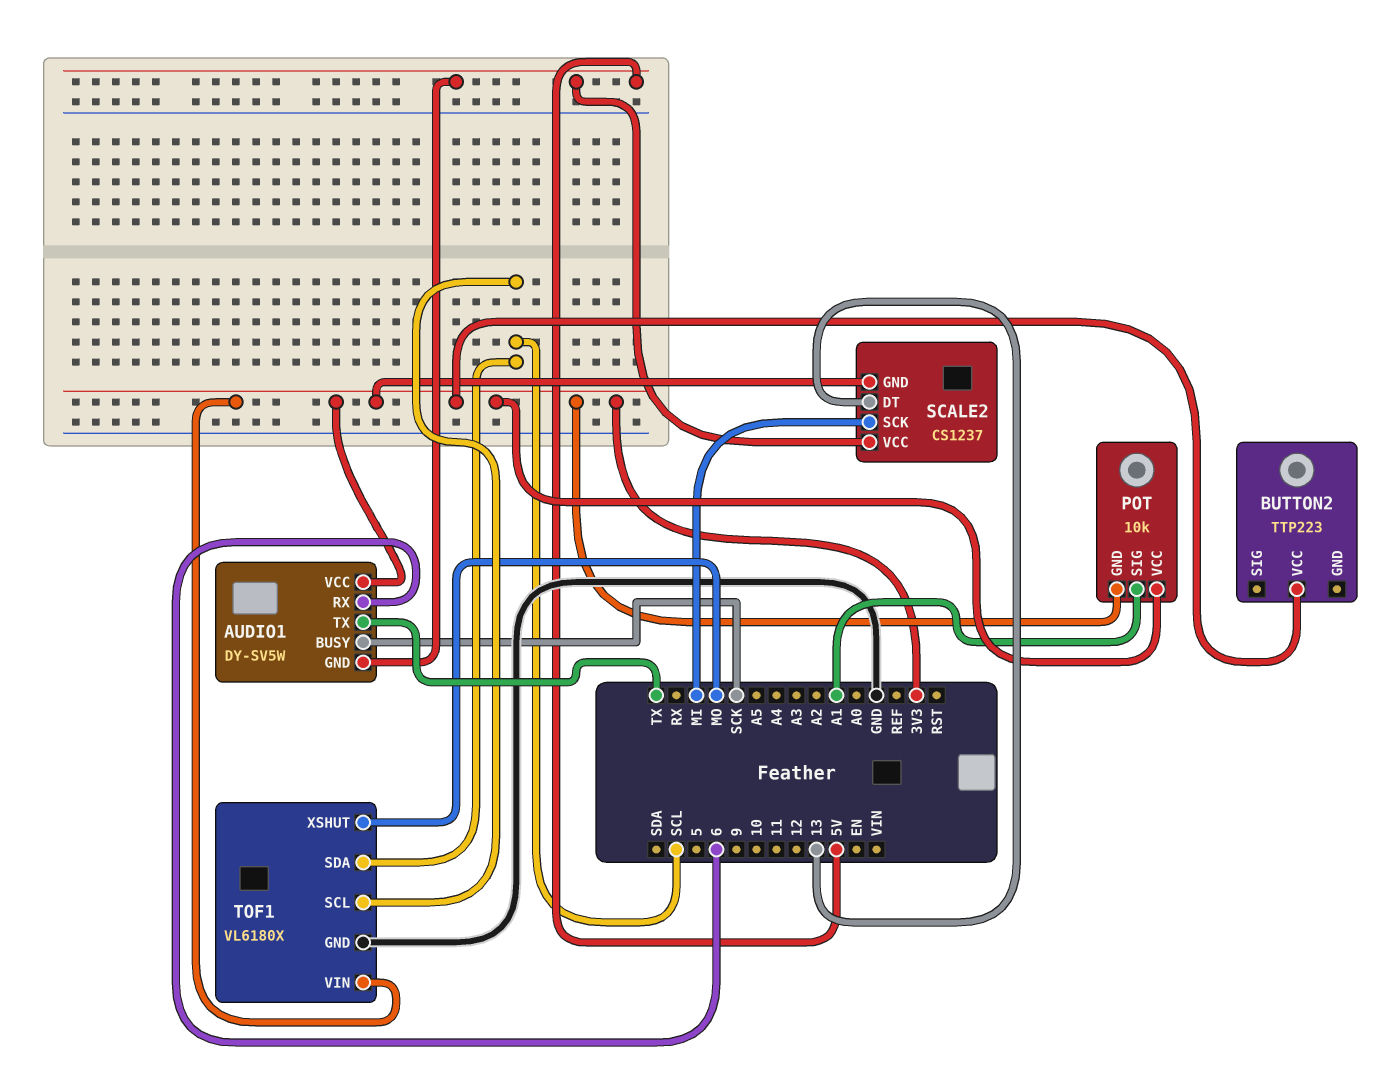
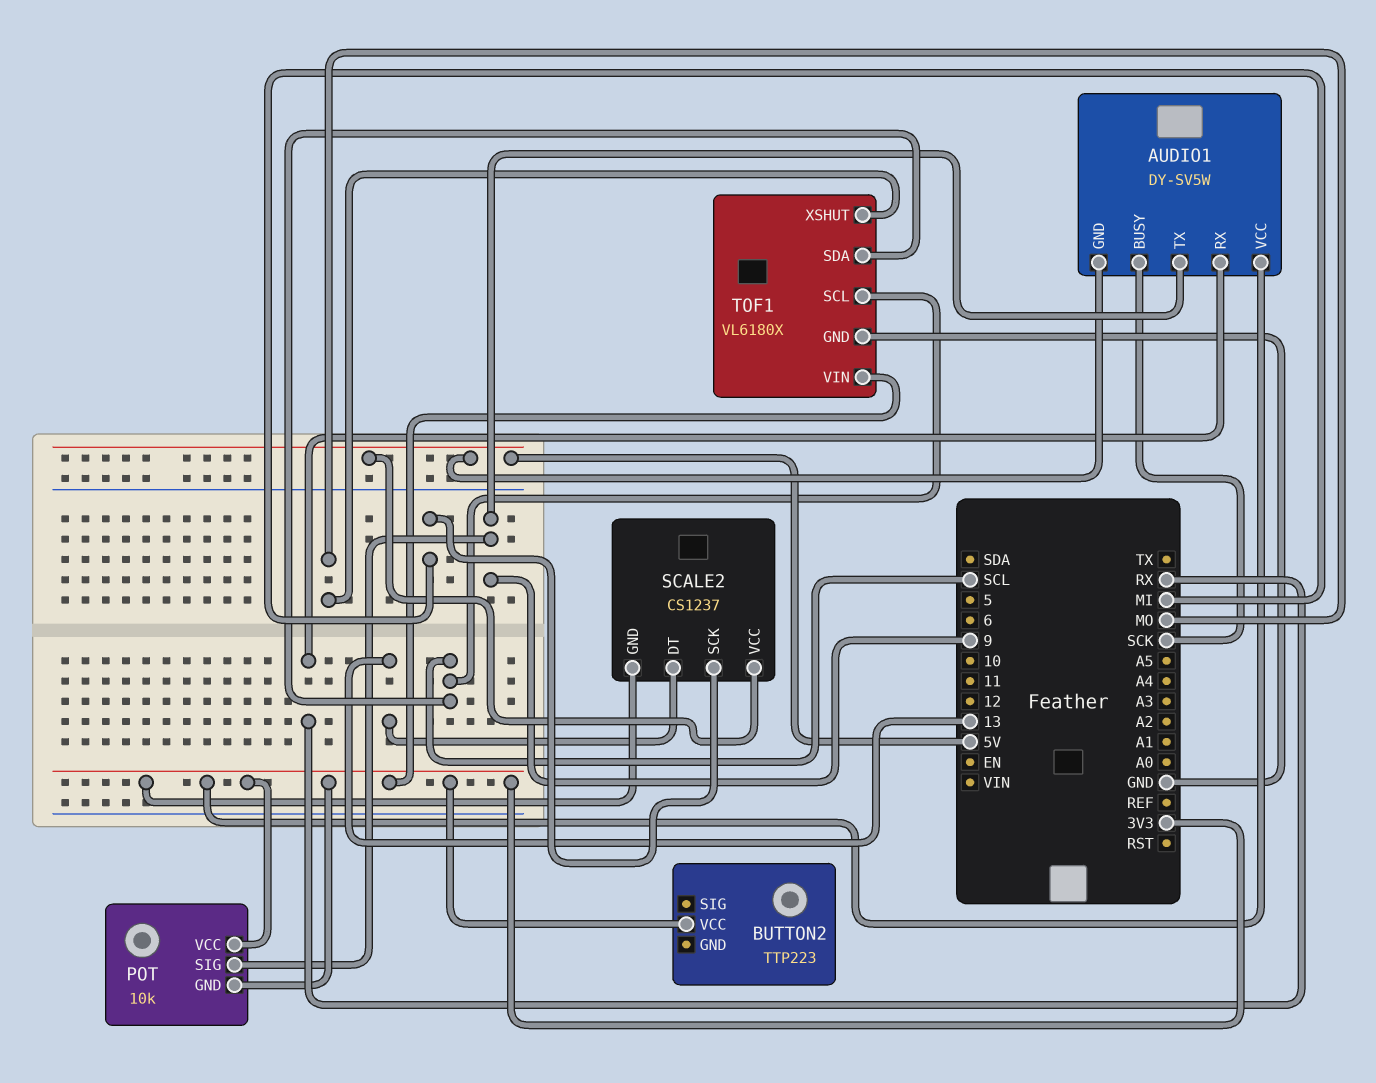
AUDIO1 pin RX: 6 -> RX
AUDIO1 pin TX: TX -> 9
POT pin SIG: A1 -> 9

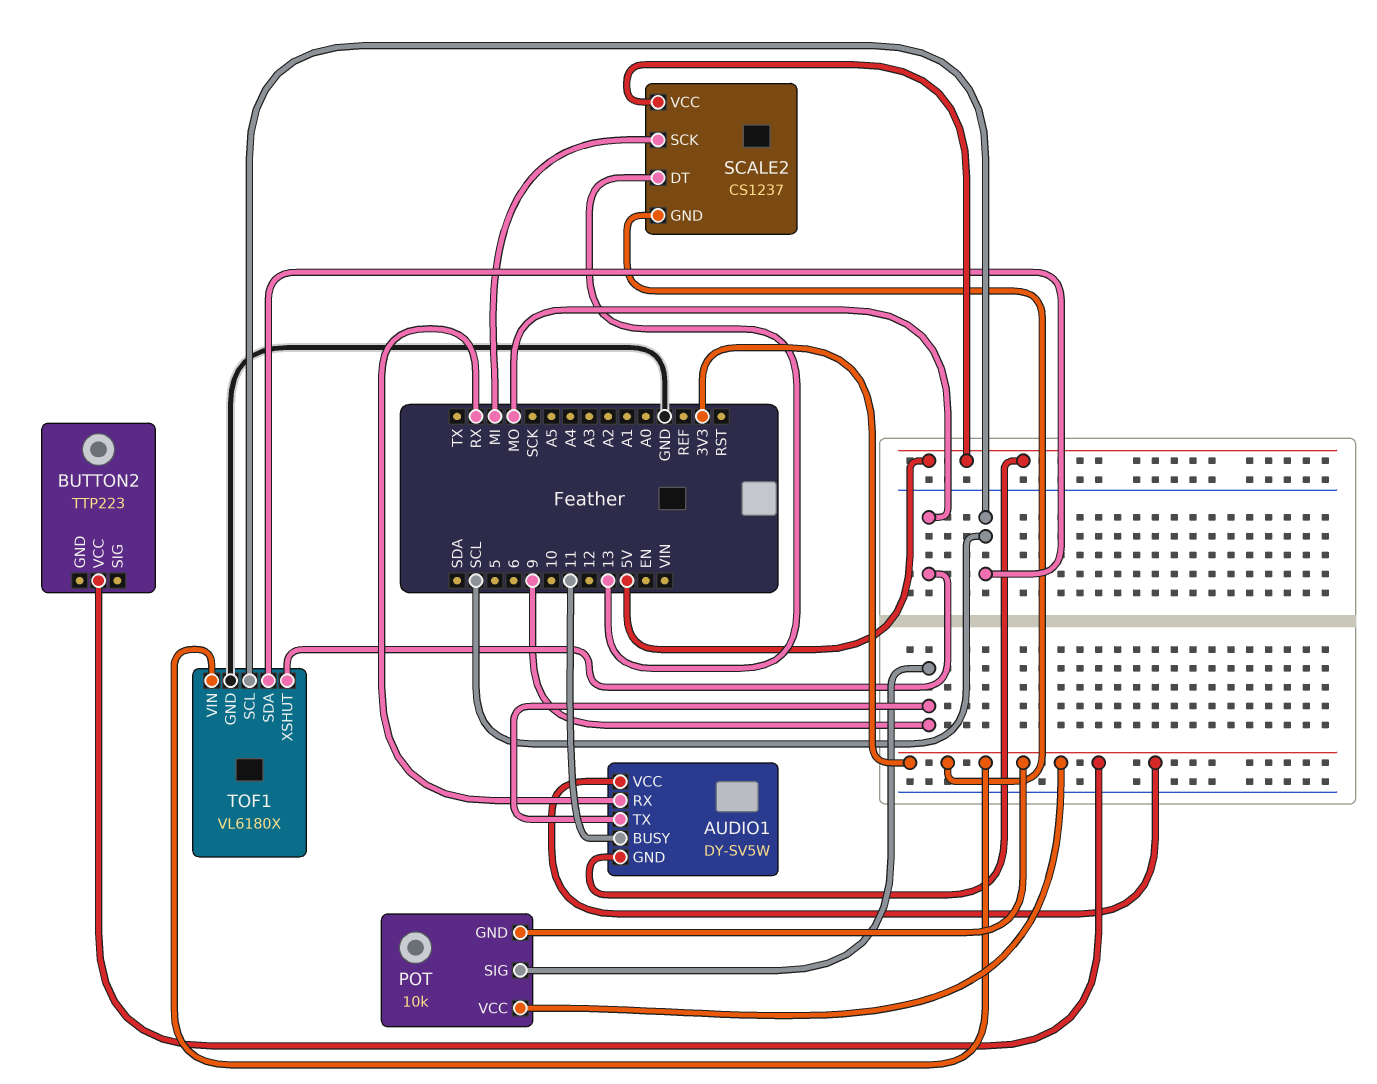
AUDIO1 pin BUSY: SCK -> 11

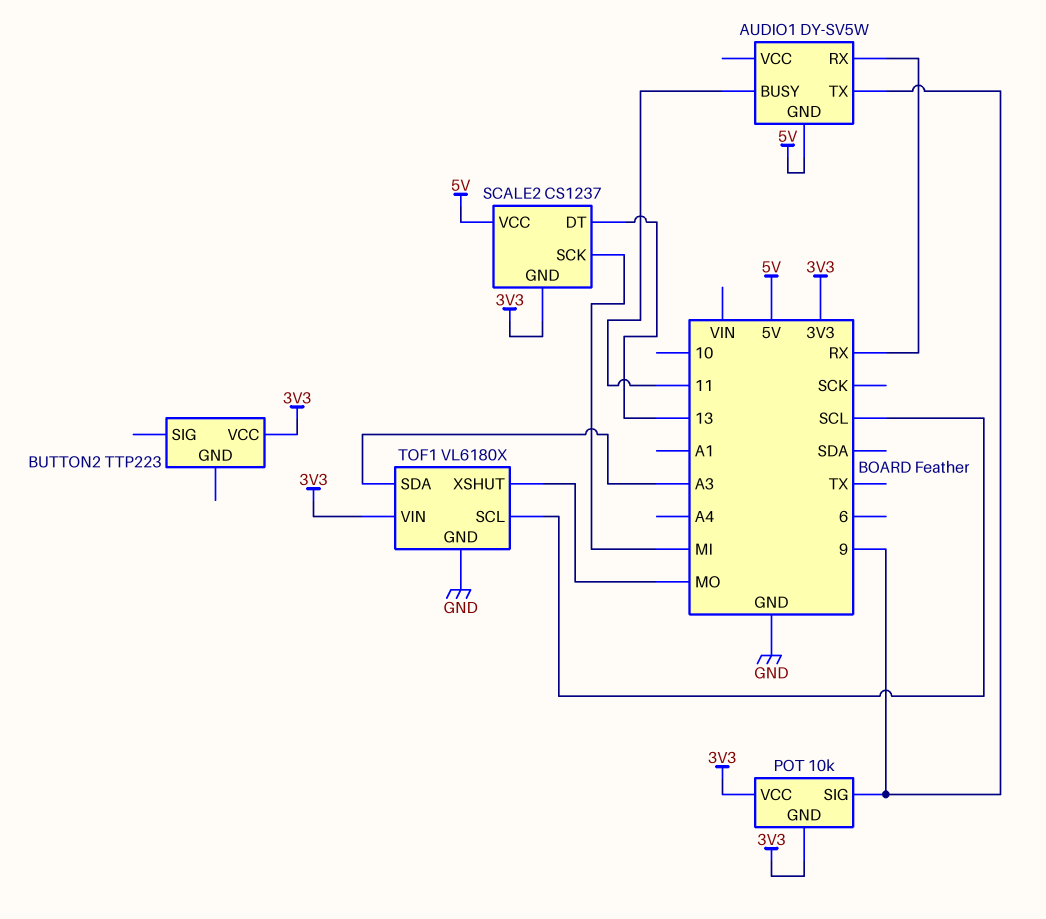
AUDIO1 pin VCC: 3V3 -> none
TOF1 pin SDA: SCL -> A3

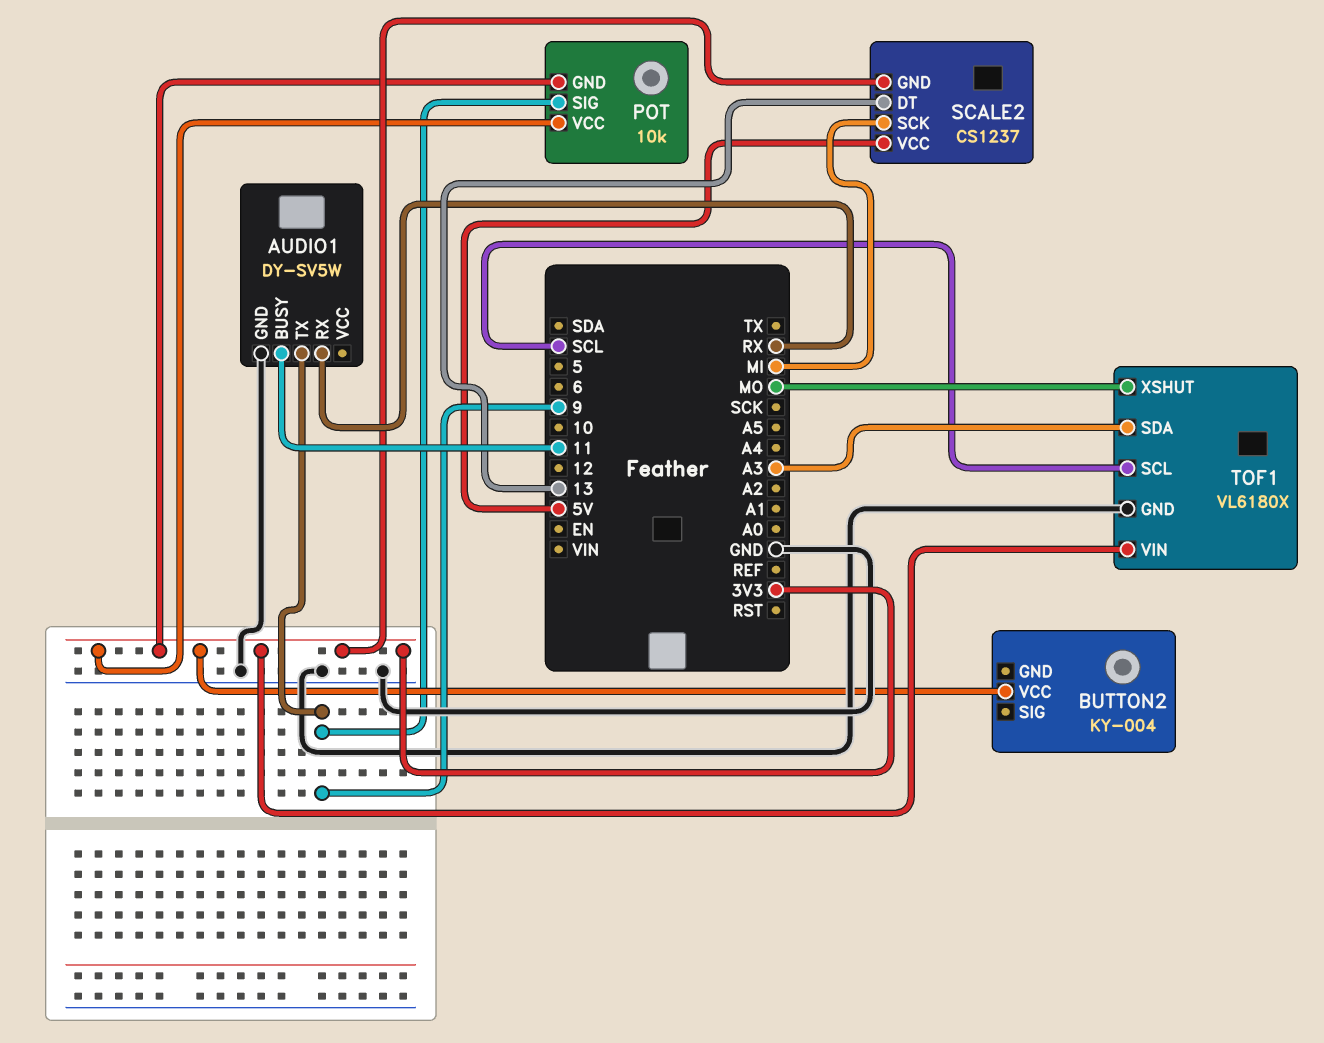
AUDIO1 pin GND: 5V -> GND
BUTTON2: TTP223 -> KY-004

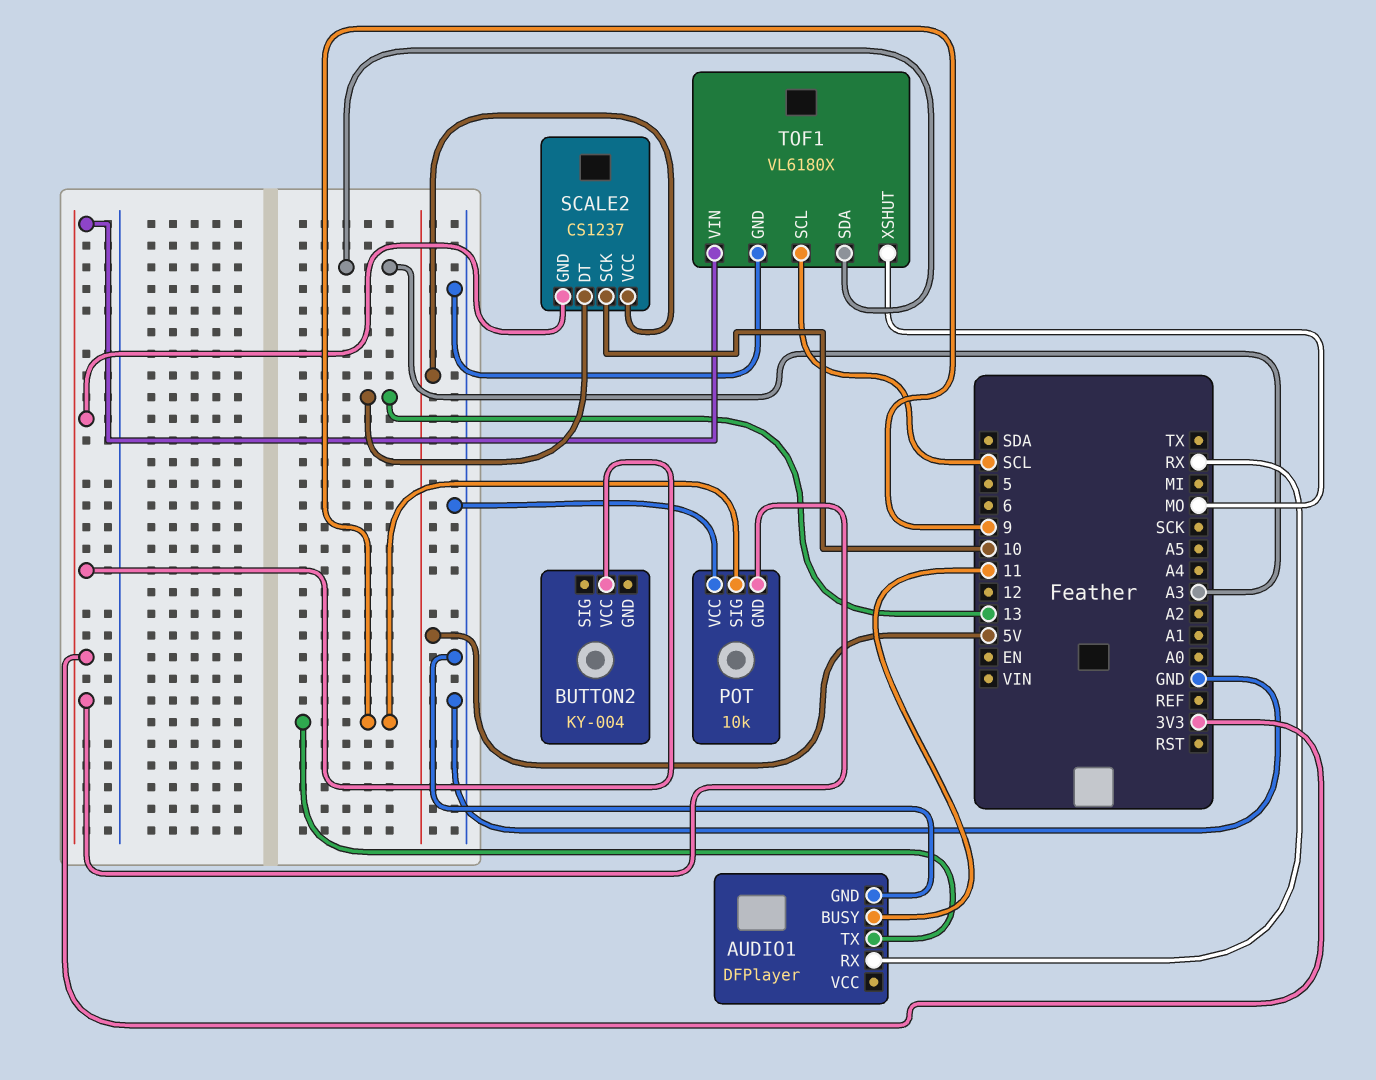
AUDIO1: DY-SV5W -> DFPlayer
POT pin VCC: 3V3 -> GND
SCALE2 pin SCK: MI -> 10

